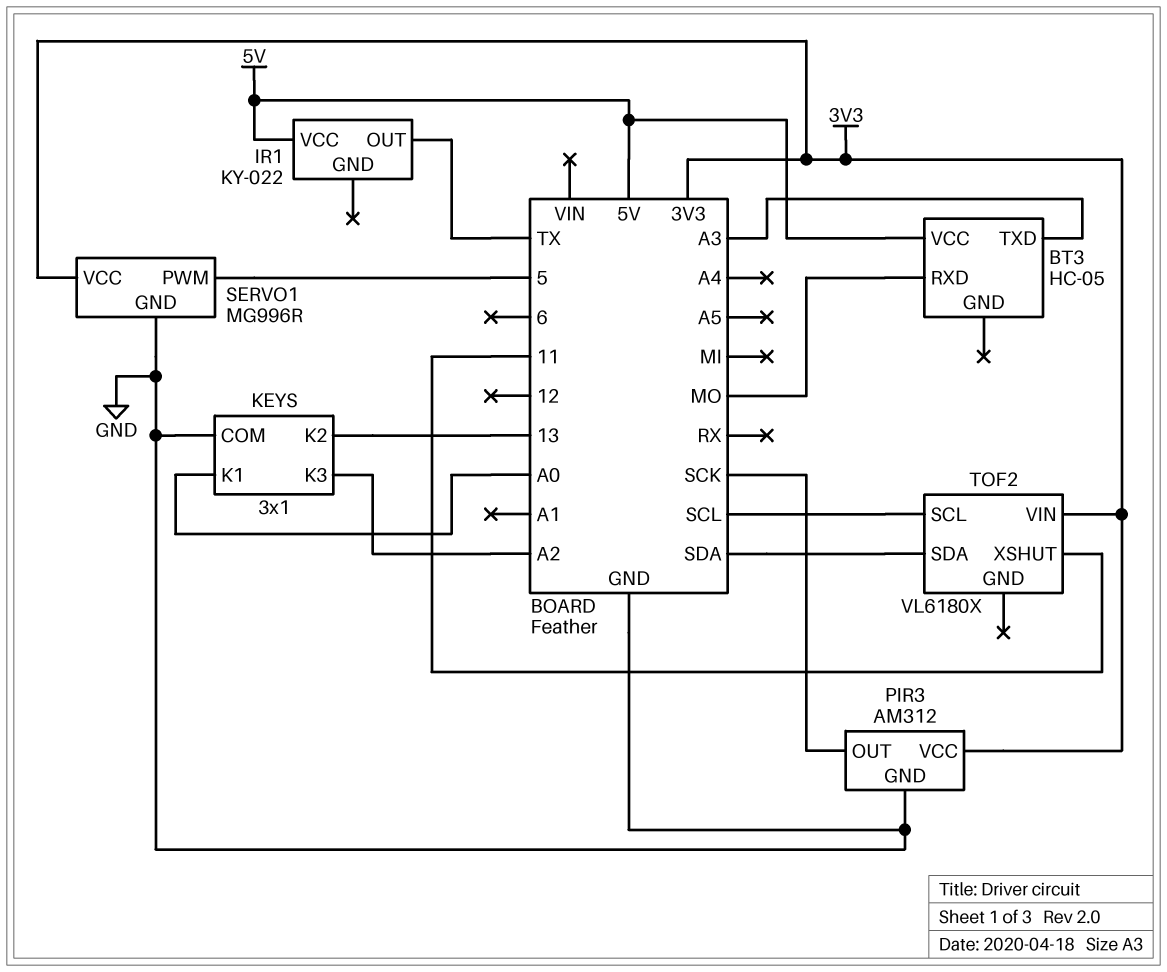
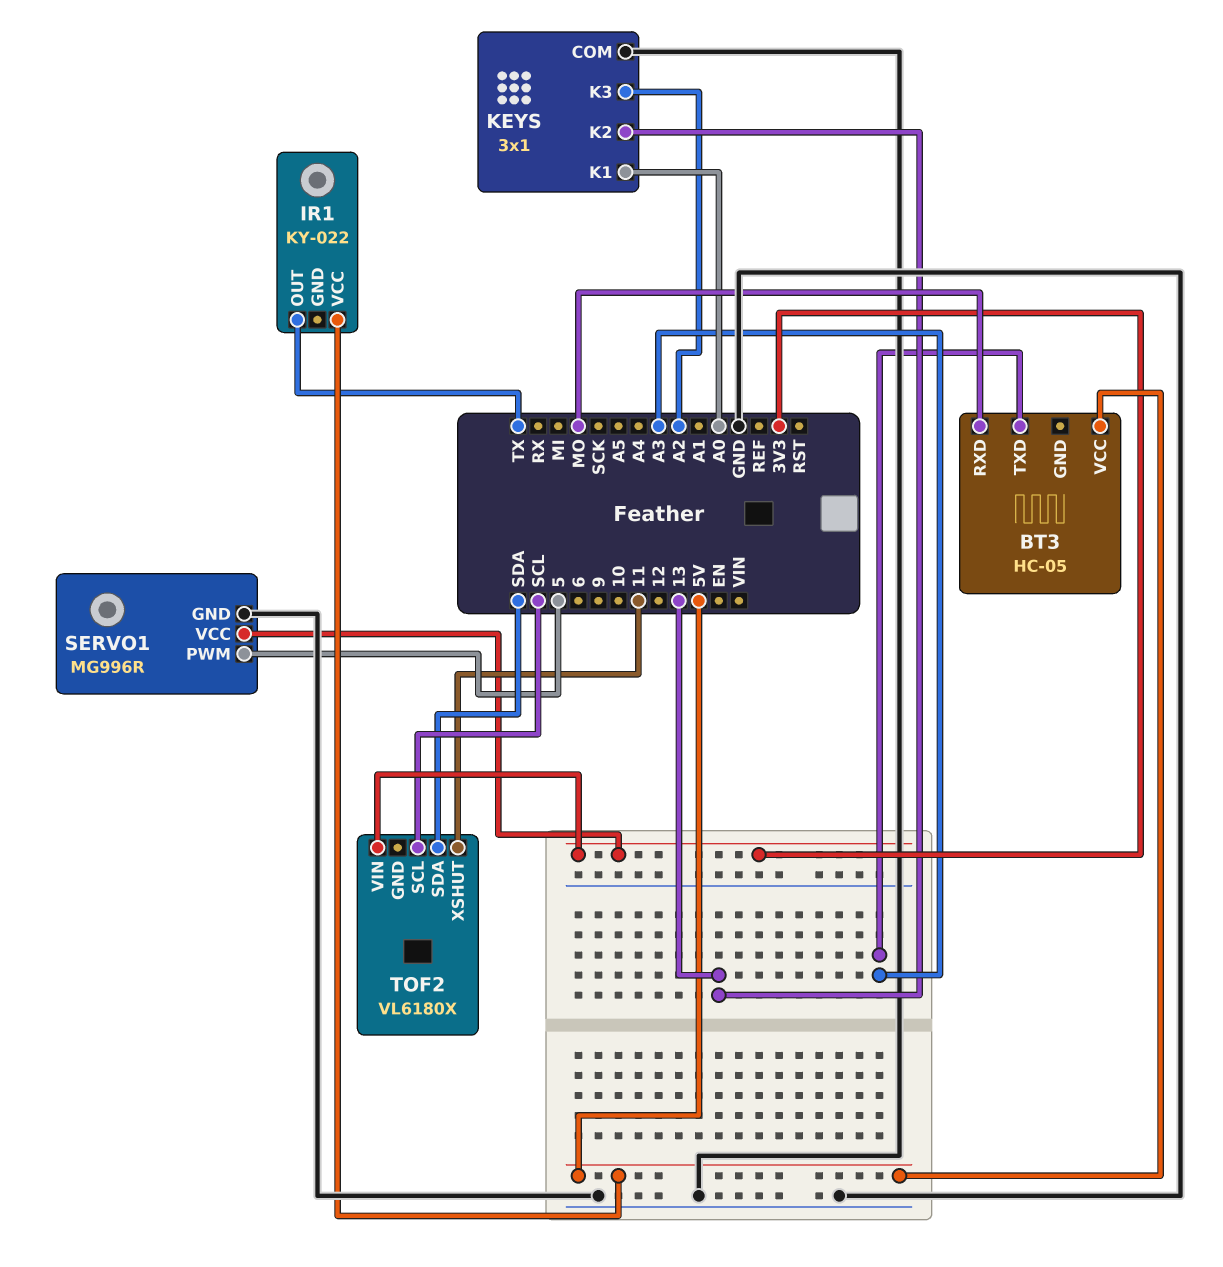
PIR3: AM312 -> none
PIR3 pin GND: GND -> none
PIR3 pin OUT: SCK -> none
PIR3 pin VCC: 3V3 -> none

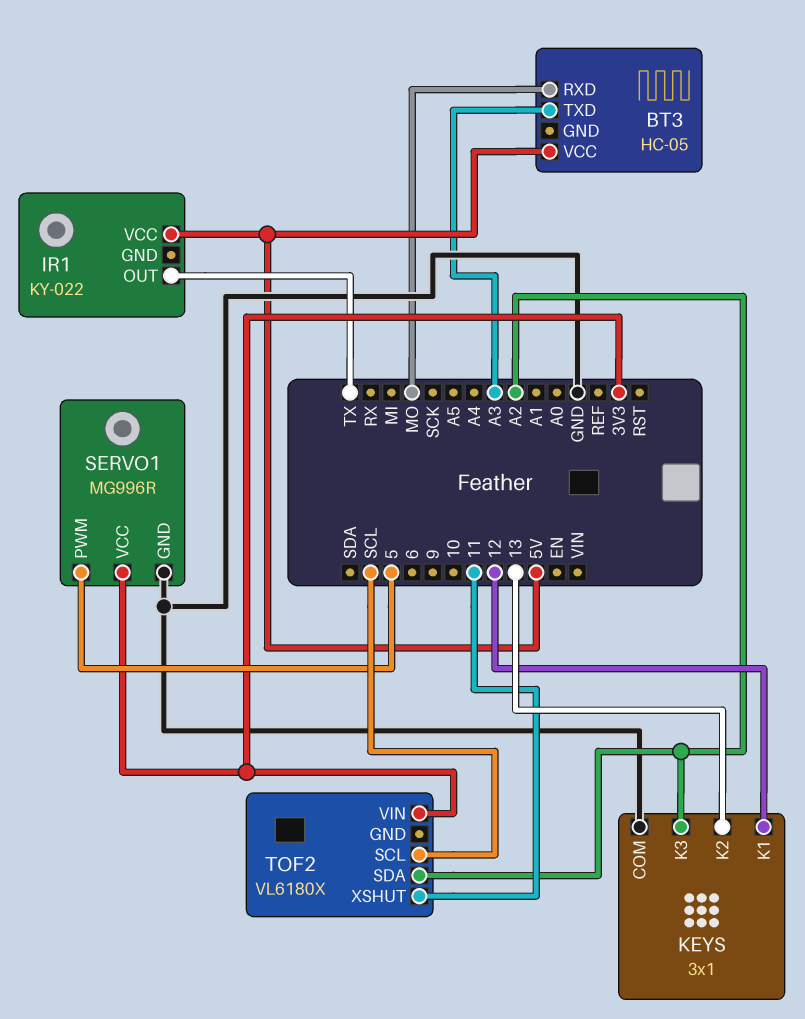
KEYS pin K1: A0 -> 12
TOF2 pin SDA: SDA -> A2

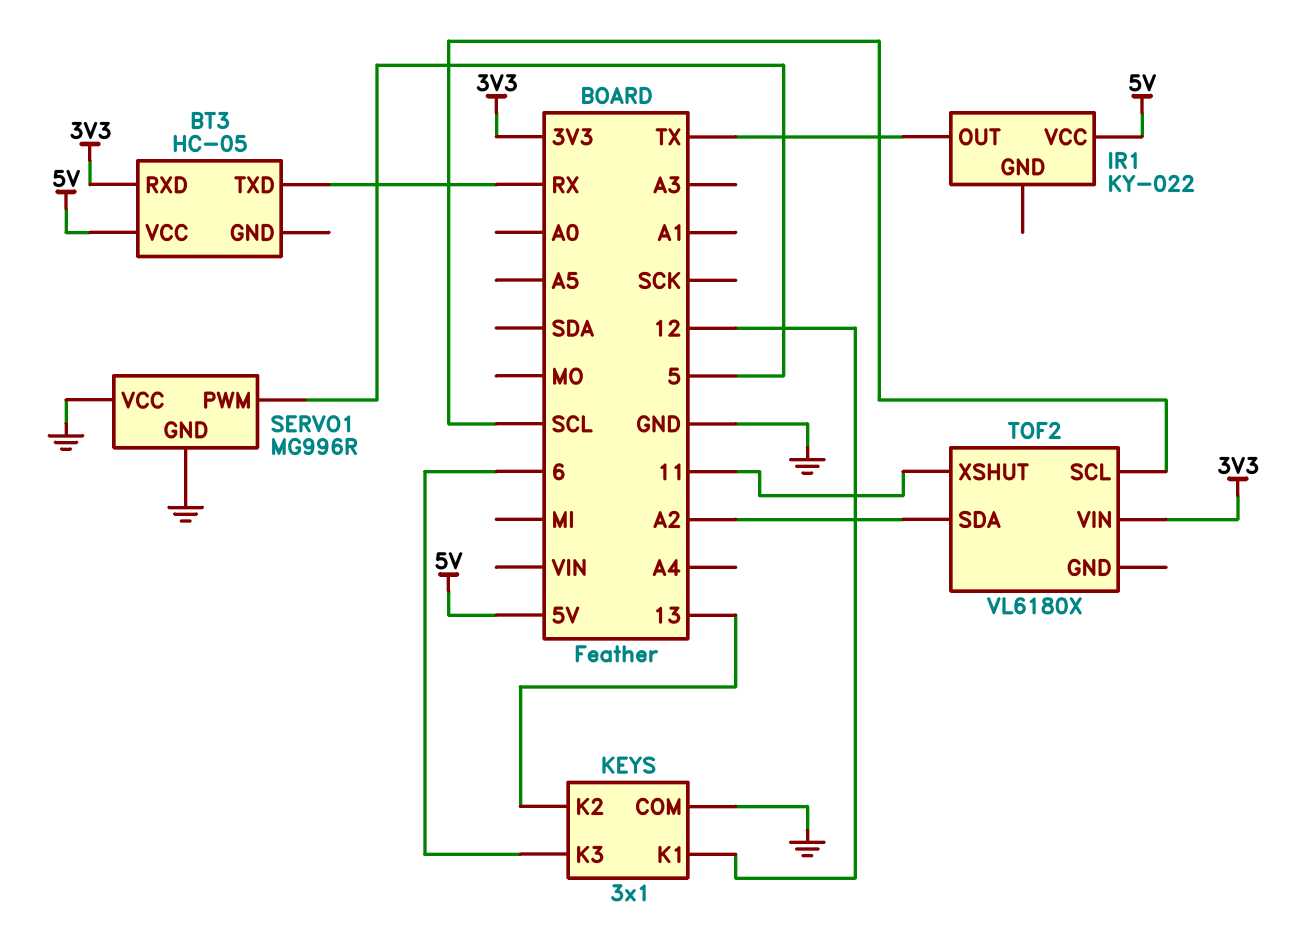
BT3 pin RXD: MO -> 3V3
BT3 pin TXD: A3 -> RX
KEYS pin K3: A2 -> 6
SERVO1 pin VCC: 3V3 -> GND

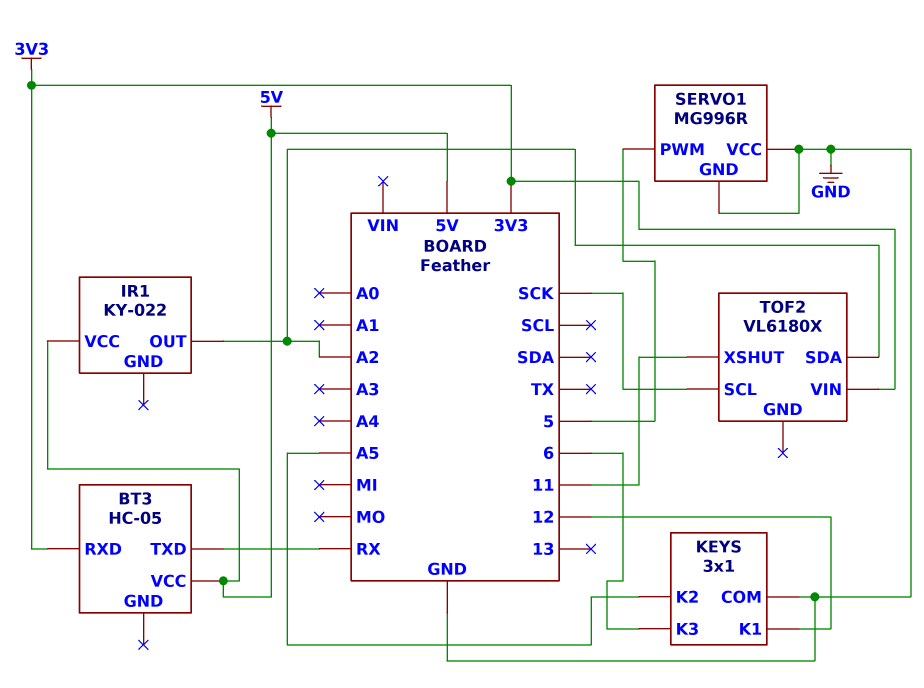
IR1 pin OUT: TX -> A2
KEYS pin K2: 13 -> A5
TOF2 pin SCL: SCL -> SCK

